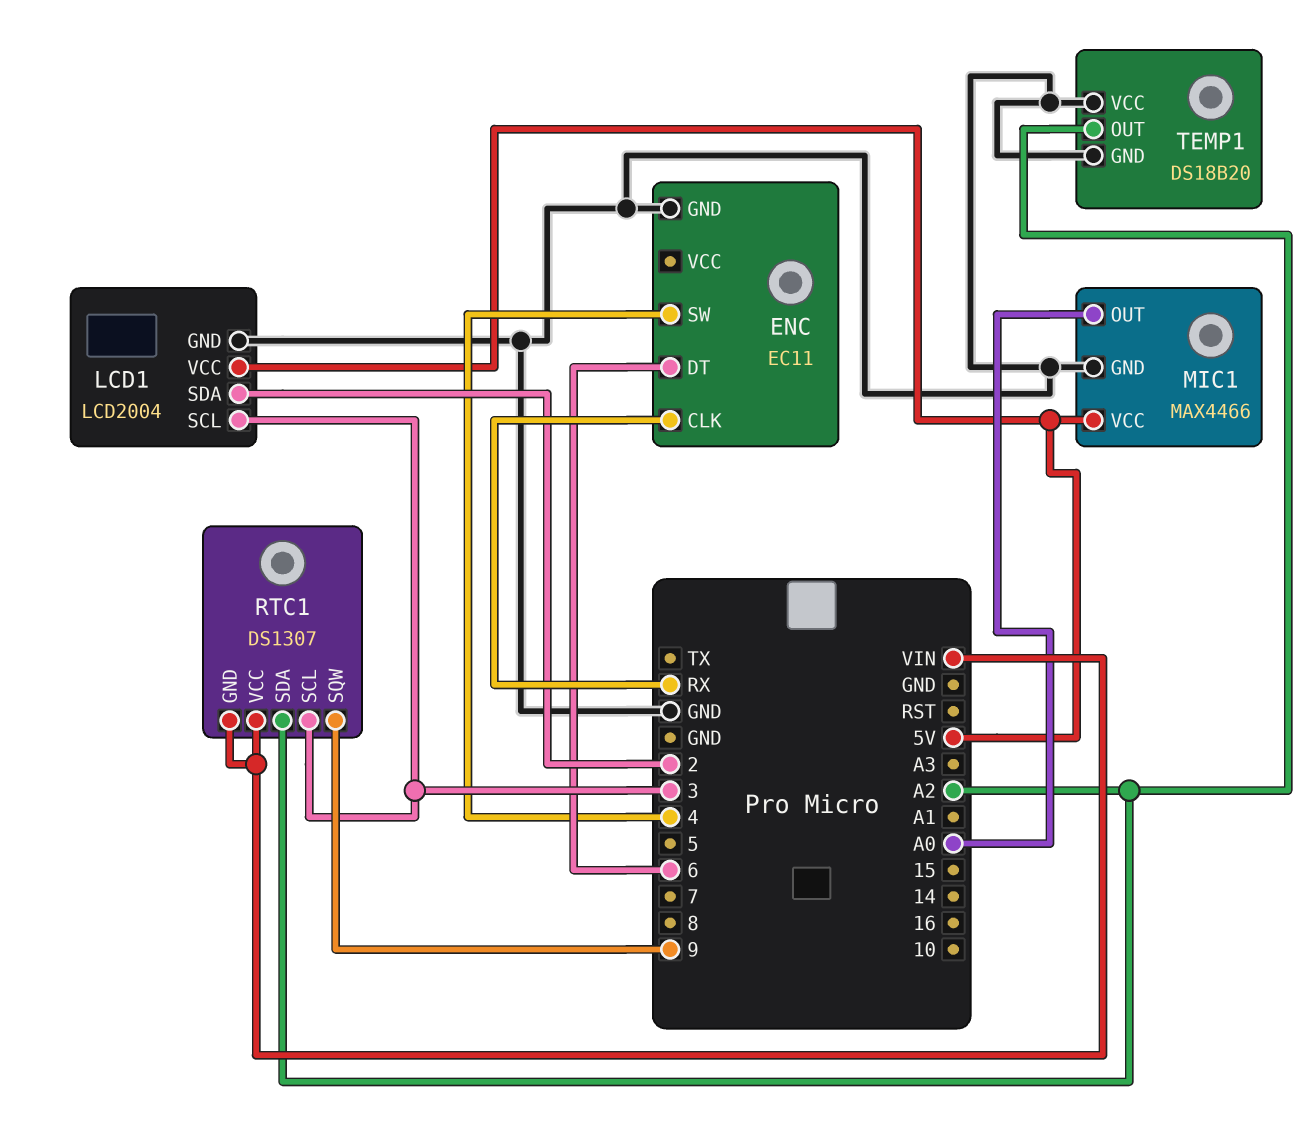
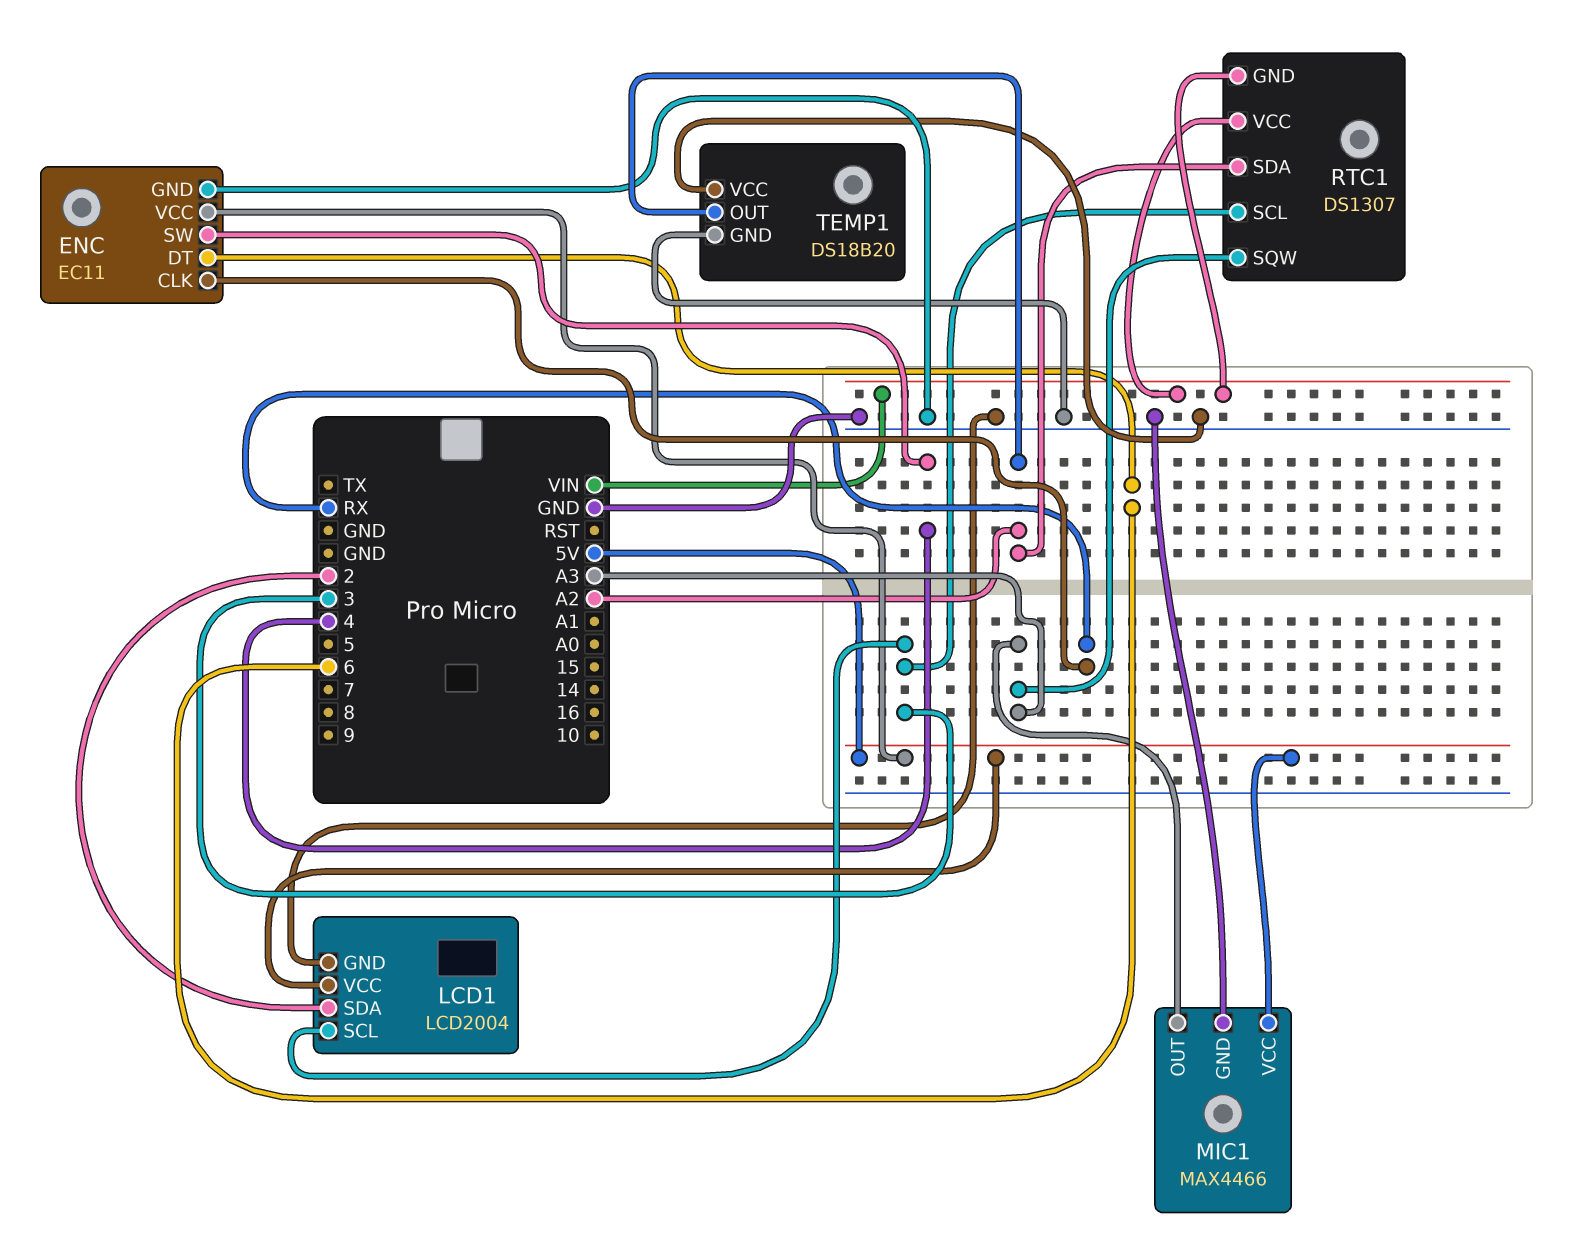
ENC pin VCC: none -> 5V
MIC1 pin OUT: A0 -> A3
RTC1 pin SQW: 9 -> A3

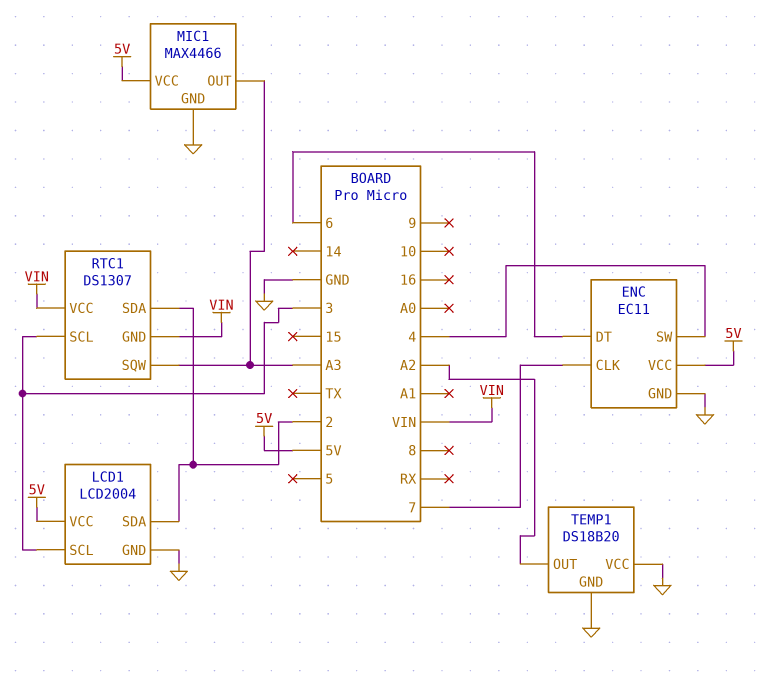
ENC pin CLK: RX -> 7
RTC1 pin SDA: A2 -> 2

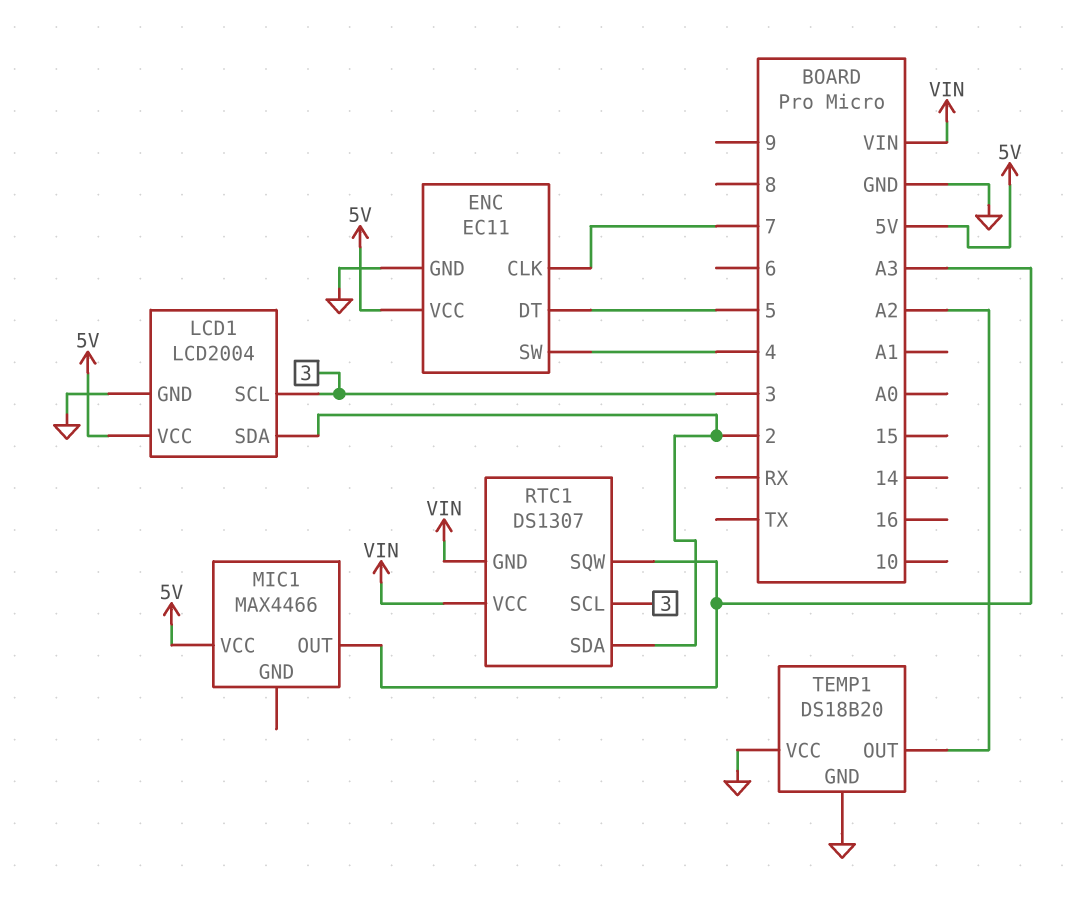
ENC pin DT: 6 -> 5
MIC1 pin GND: GND -> none

